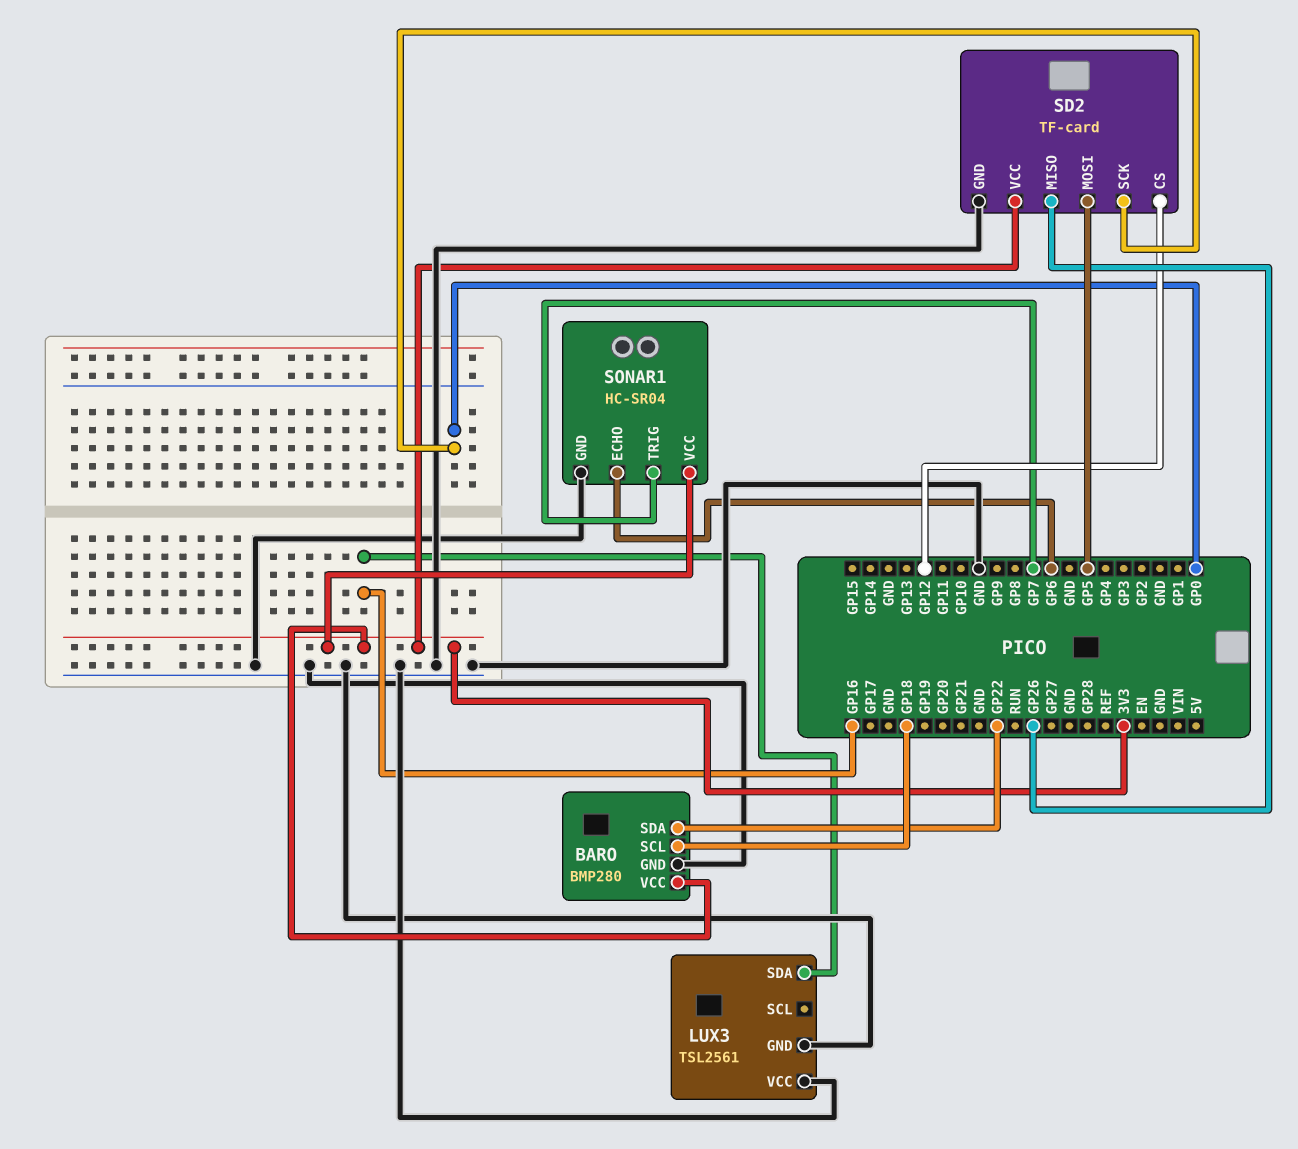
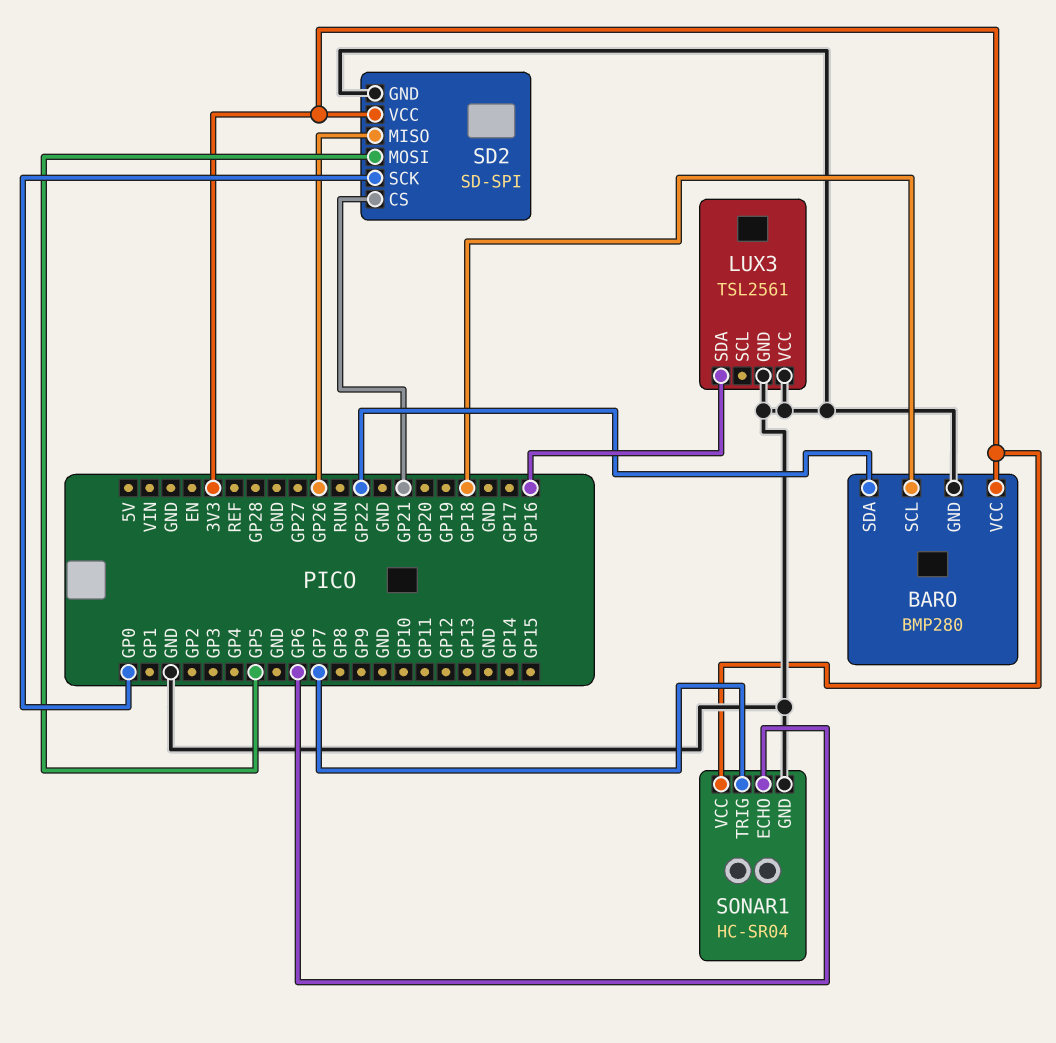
SD2: TF-card -> SD-SPI
SD2 pin CS: GP12 -> GP21

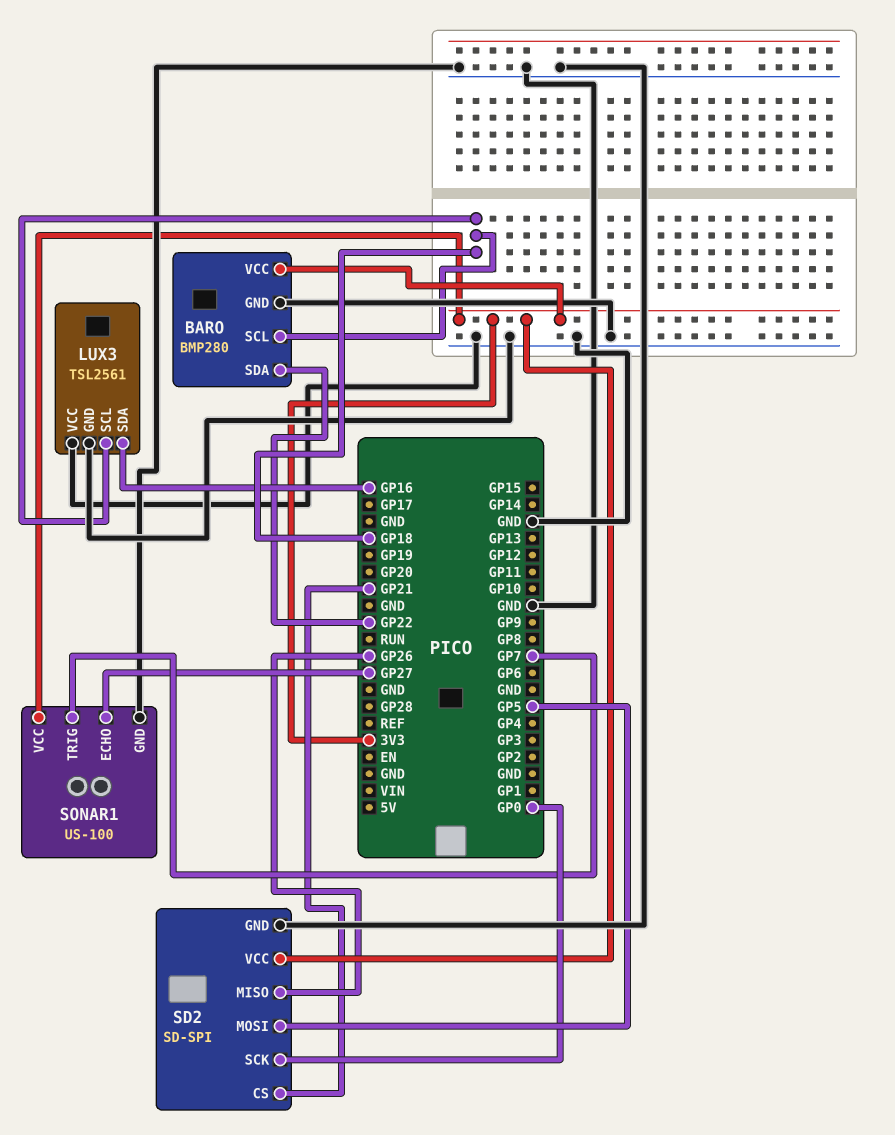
LUX3 pin SCL: none -> GP18
SONAR1: HC-SR04 -> US-100
SONAR1 pin ECHO: GP6 -> GP27

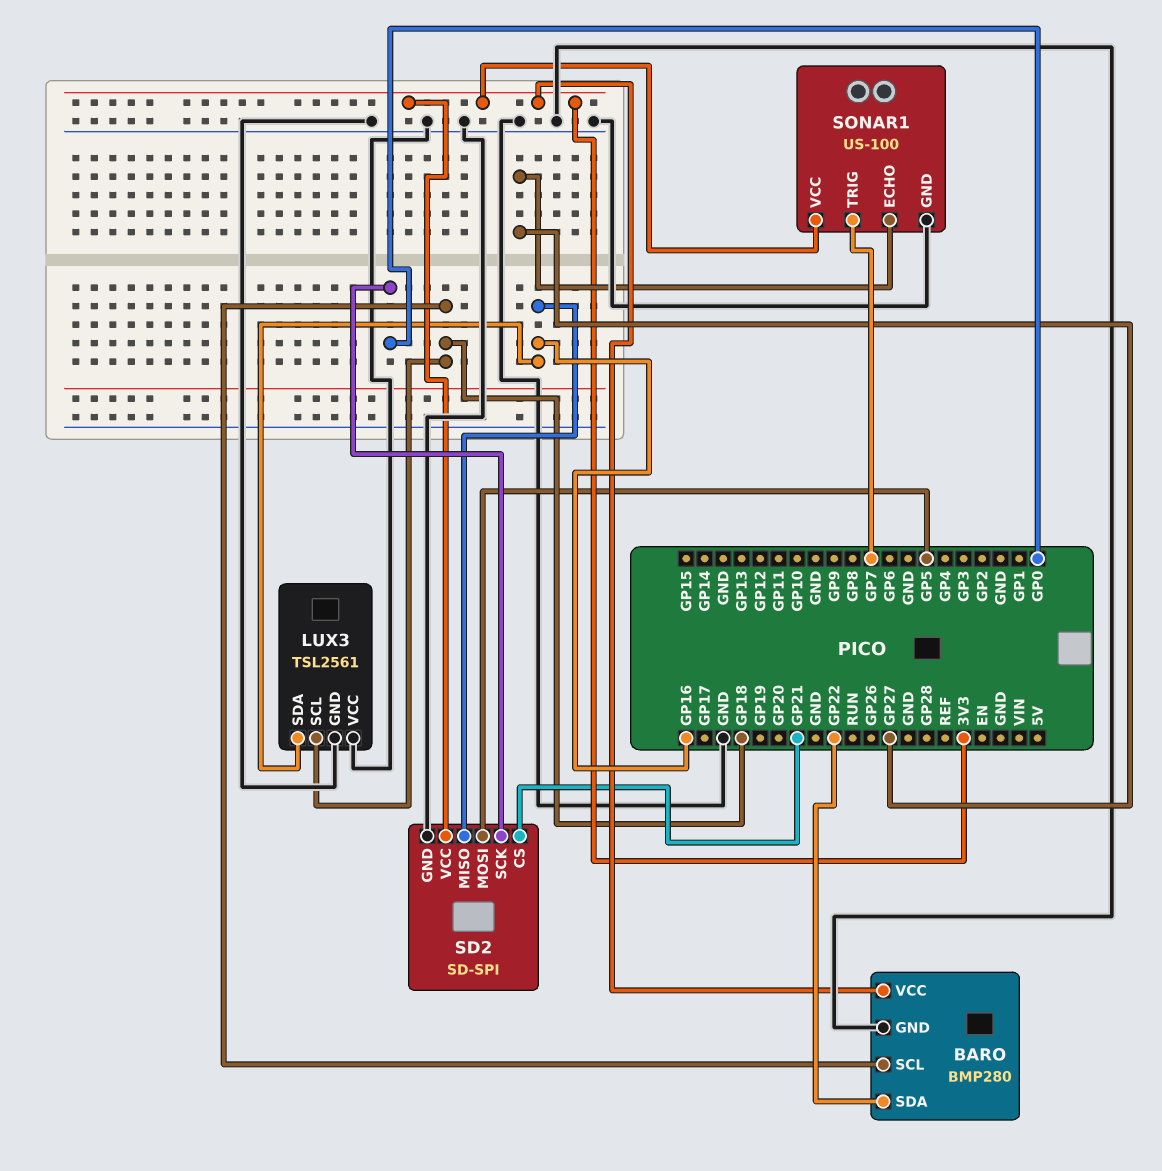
SD2 pin MISO: GP26 -> GP16

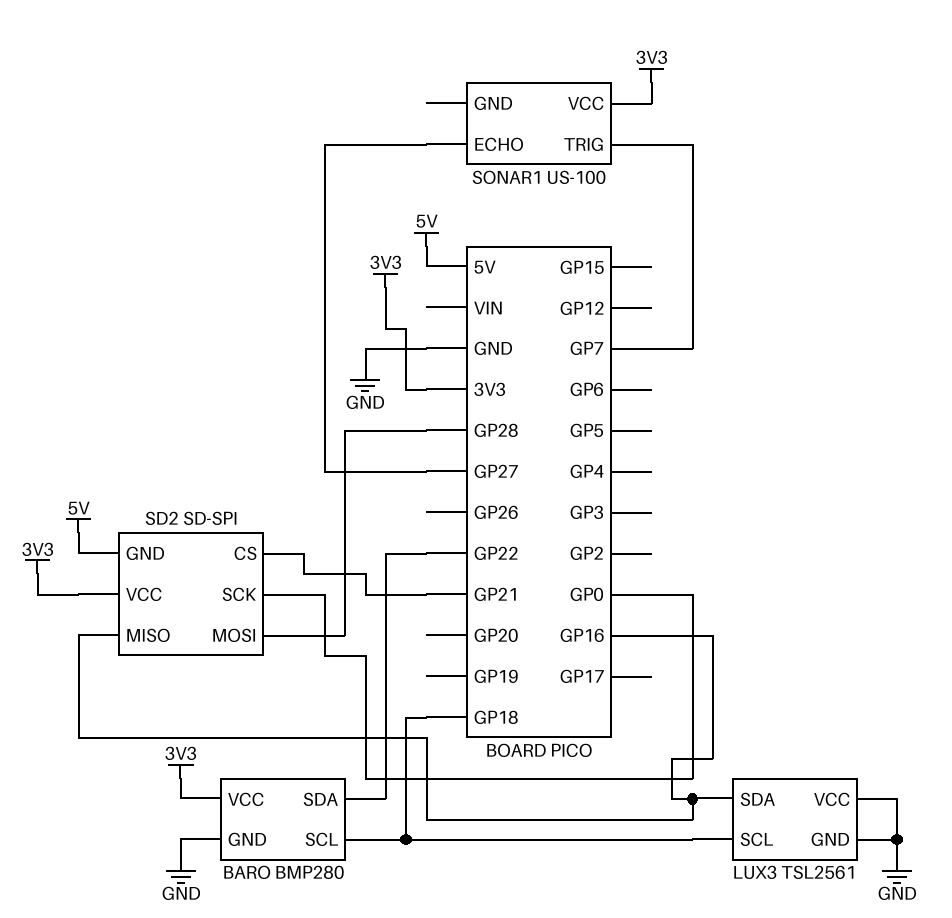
SD2 pin GND: GND -> 5V
SD2 pin MOSI: GP5 -> GP28
SONAR1 pin GND: GND -> none

